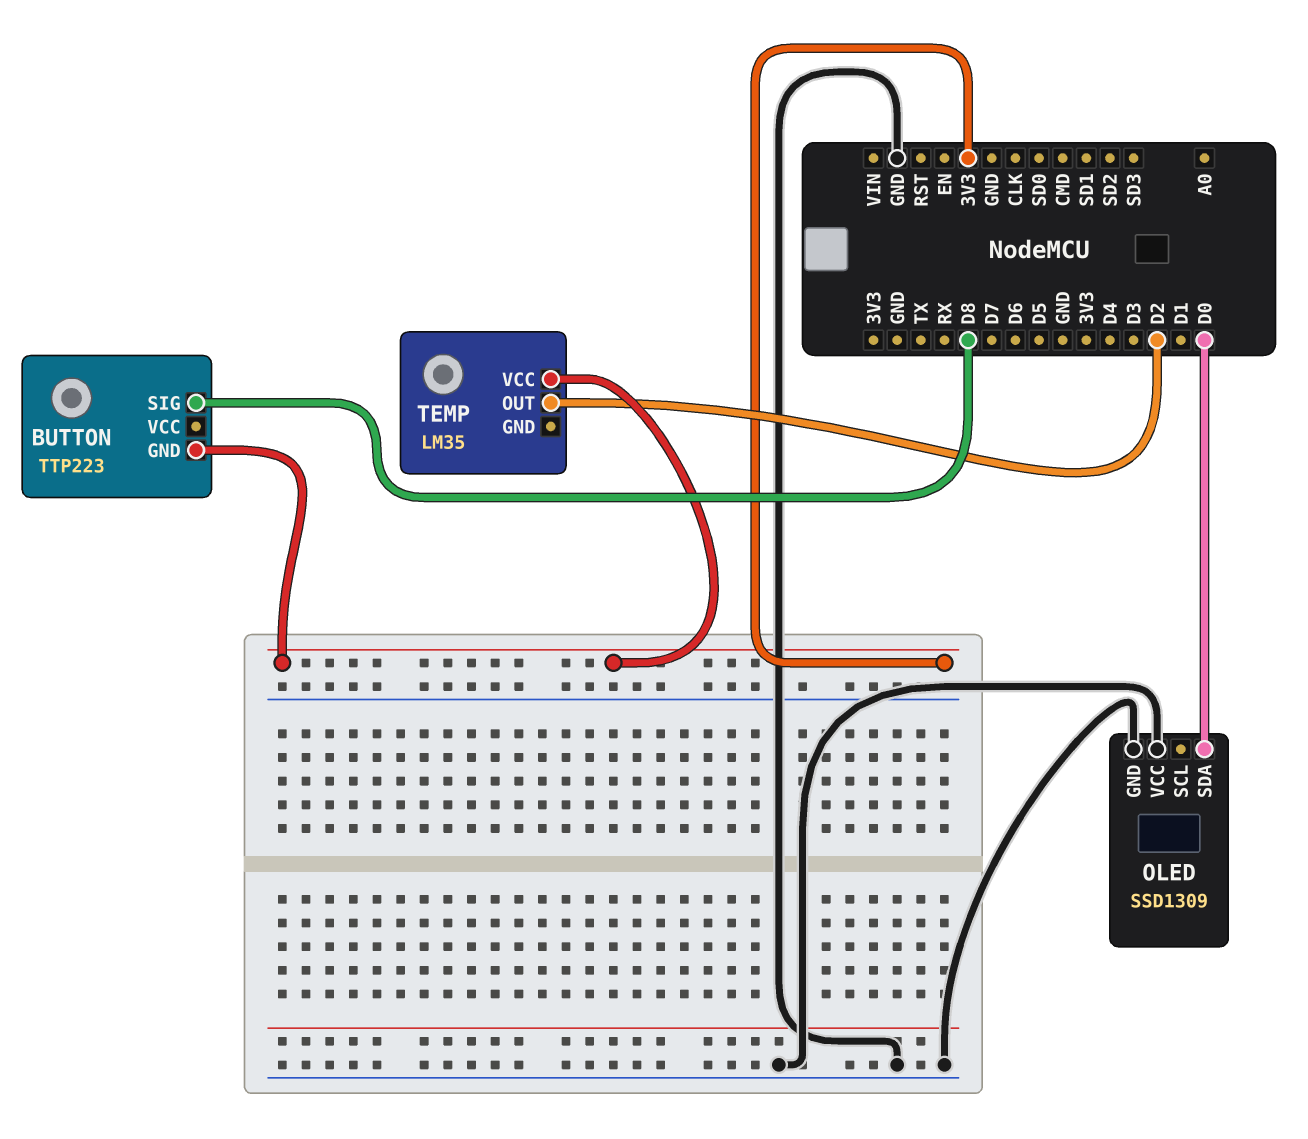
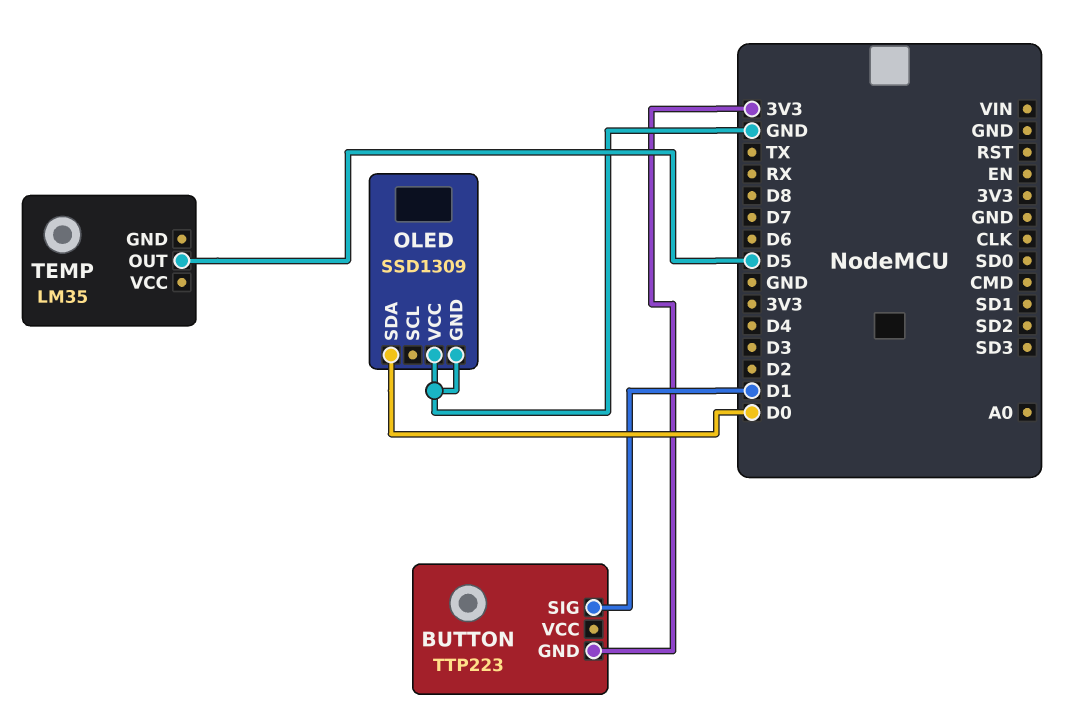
BUTTON pin SIG: D8 -> D1
TEMP pin OUT: D2 -> D5
TEMP pin VCC: 3V3 -> none

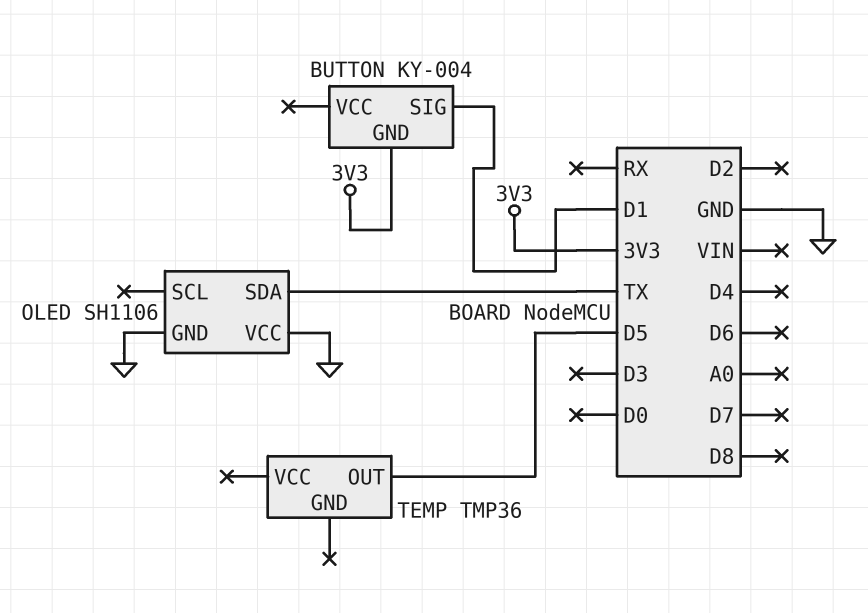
BUTTON: TTP223 -> KY-004
OLED: SSD1309 -> SH1106
OLED pin SDA: D0 -> TX
TEMP: LM35 -> TMP36

